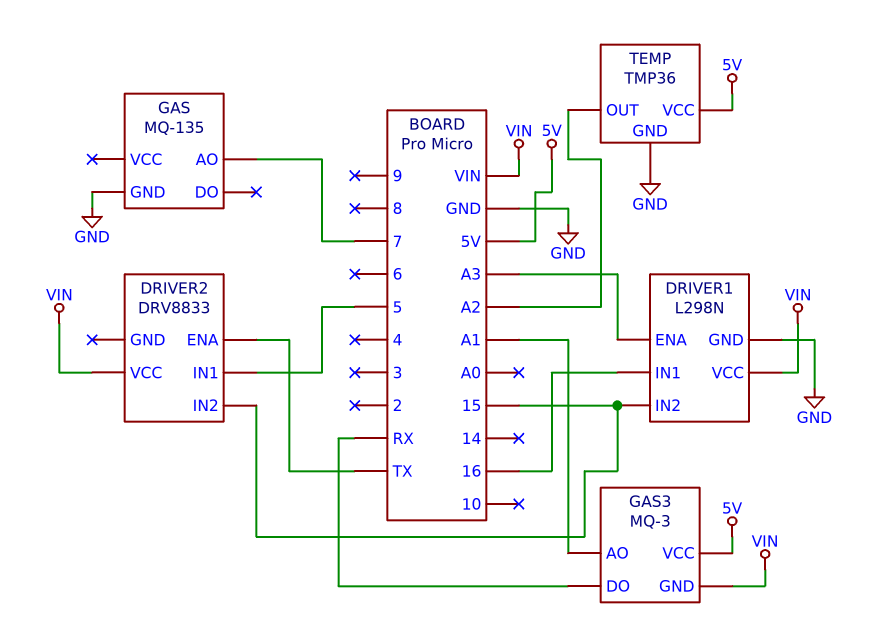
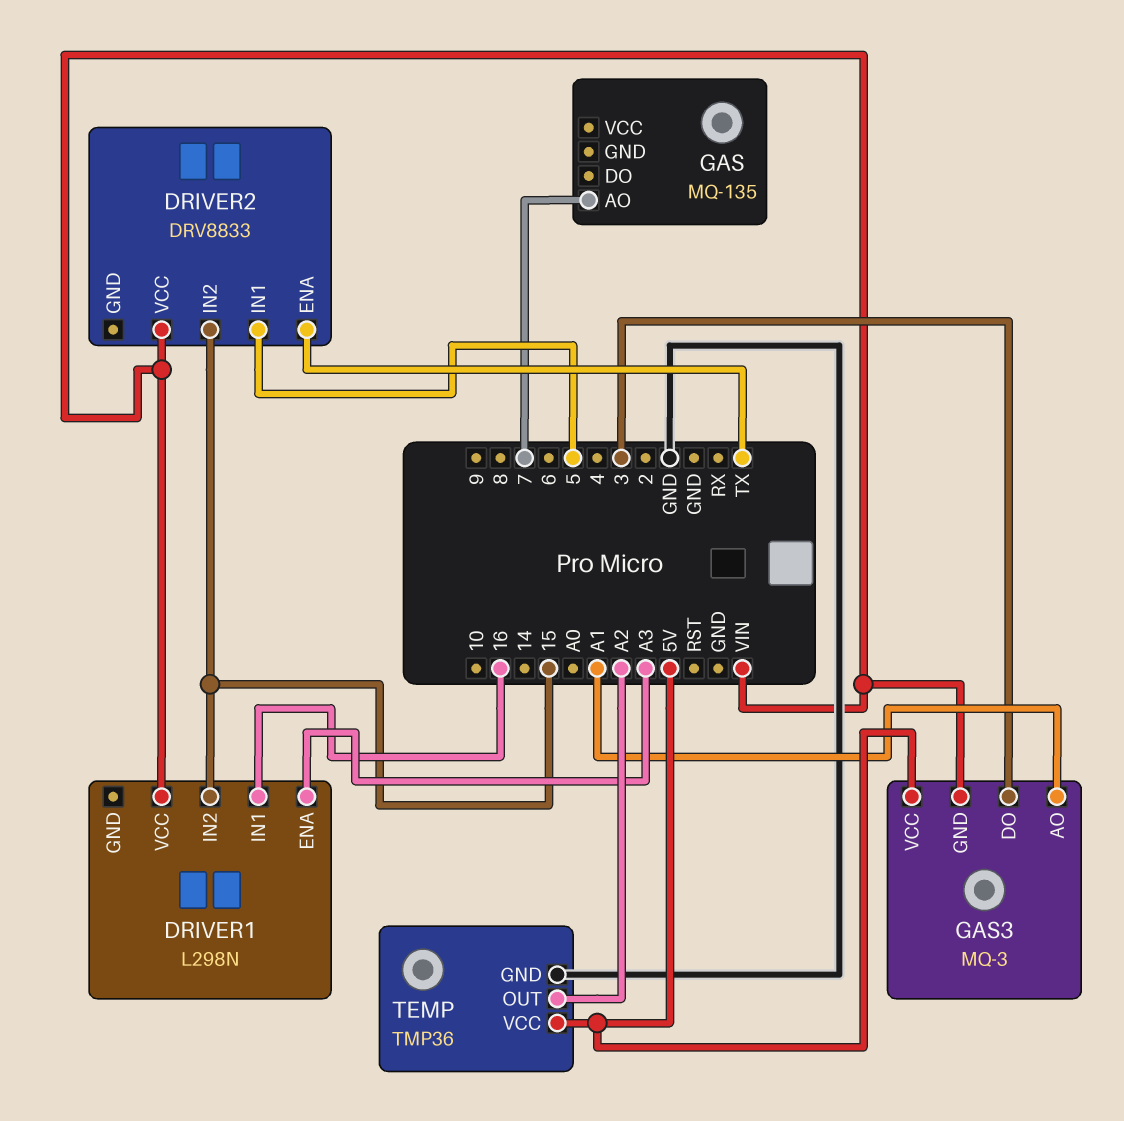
DRIVER1 pin GND: GND -> none
GAS pin GND: GND -> none
GAS3 pin DO: RX -> 3

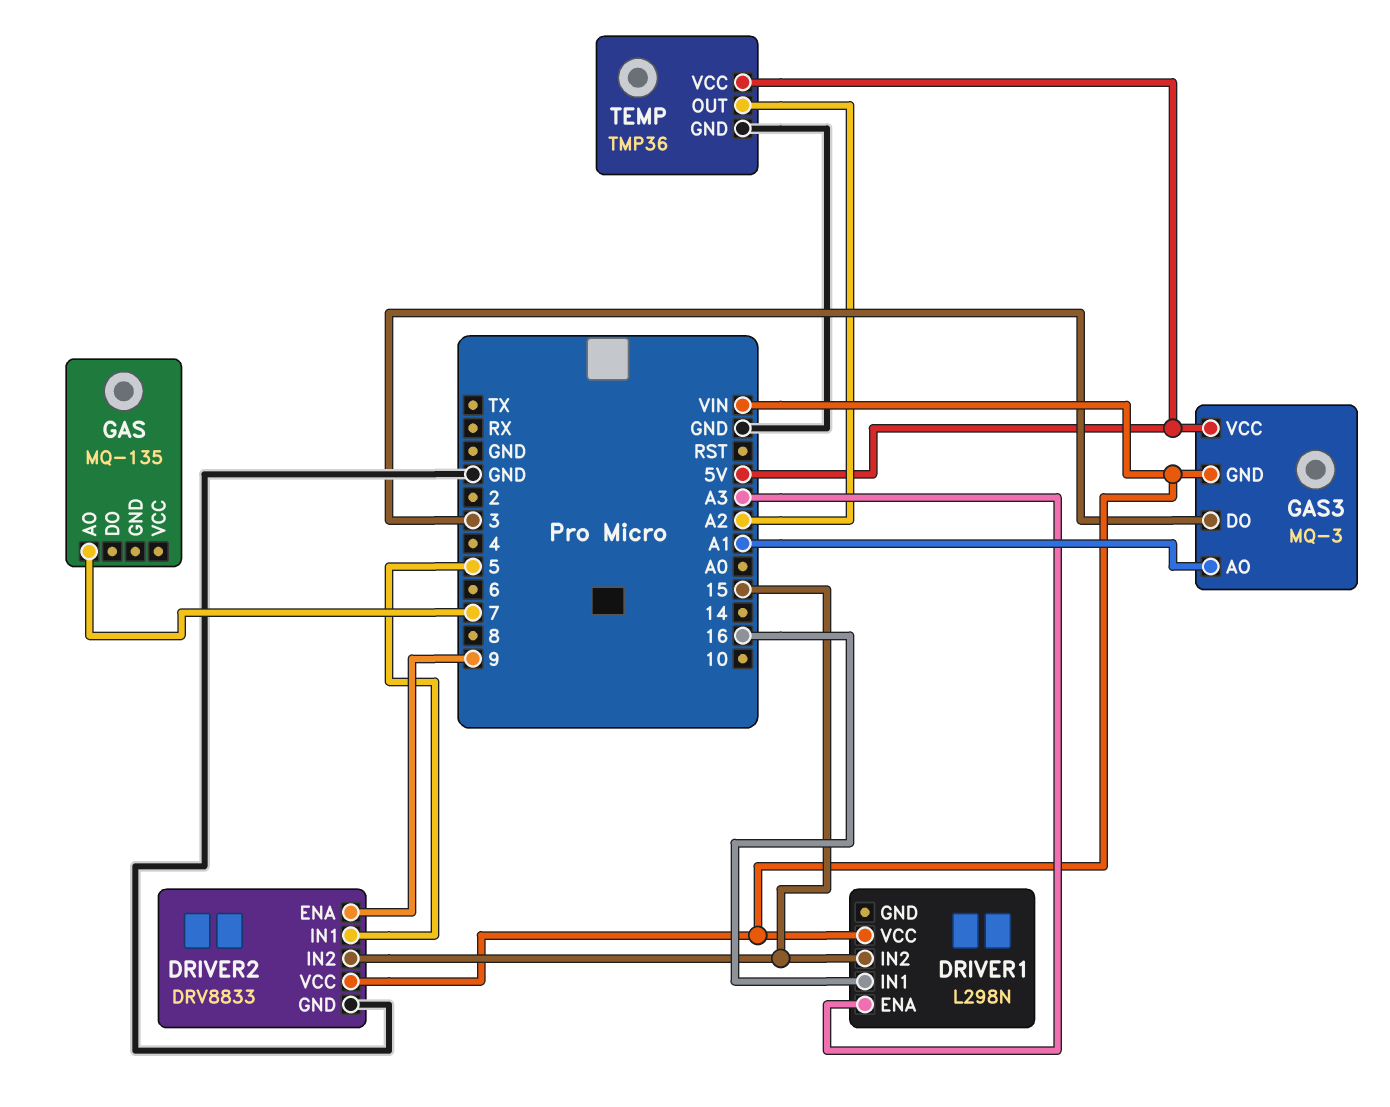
DRIVER2 pin ENA: TX -> 9
DRIVER2 pin GND: none -> GND

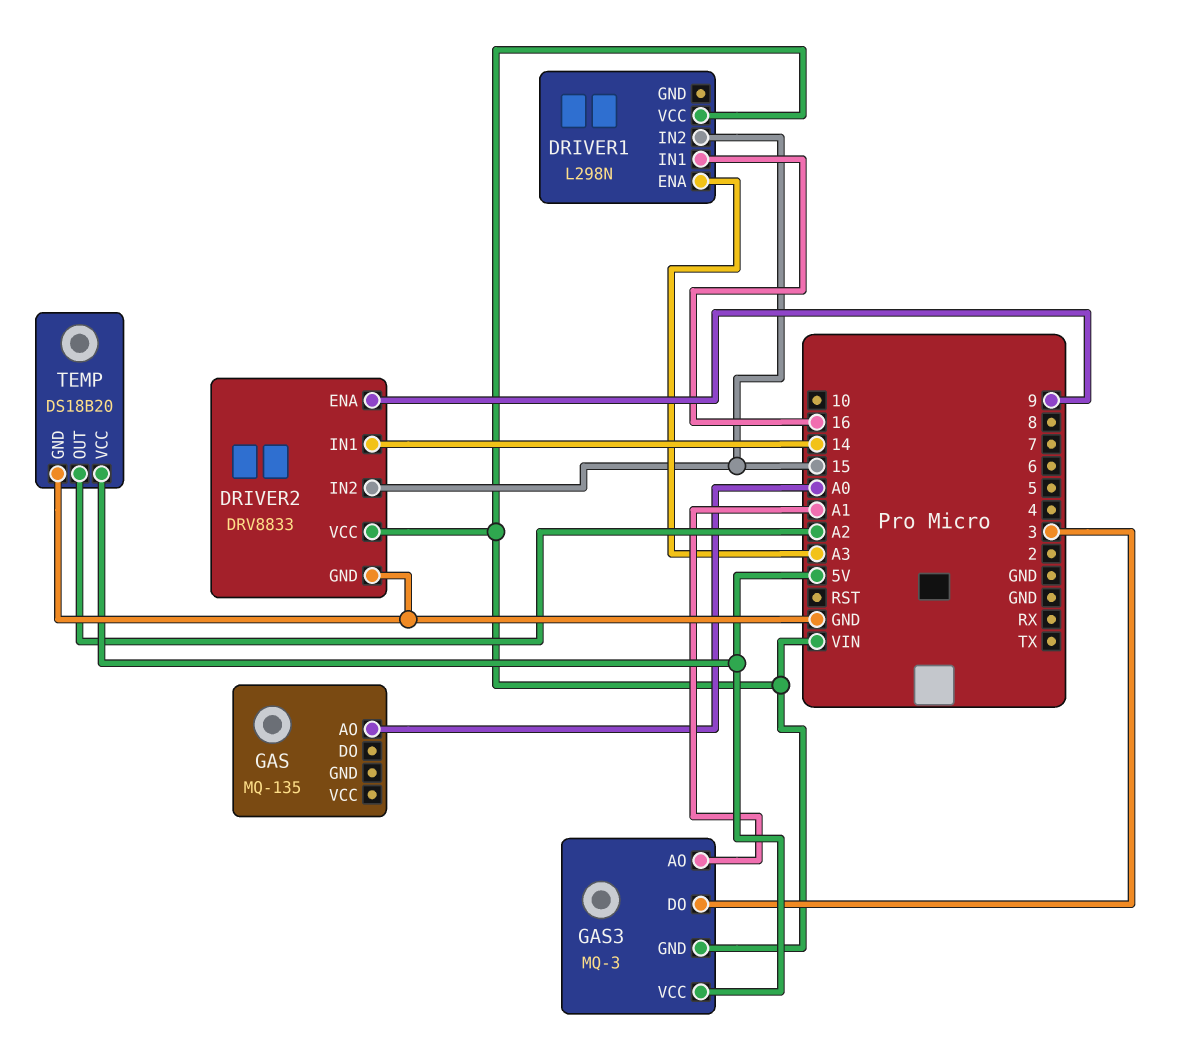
DRIVER2 pin IN1: 5 -> 14
GAS pin AO: 7 -> A0
TEMP: TMP36 -> DS18B20

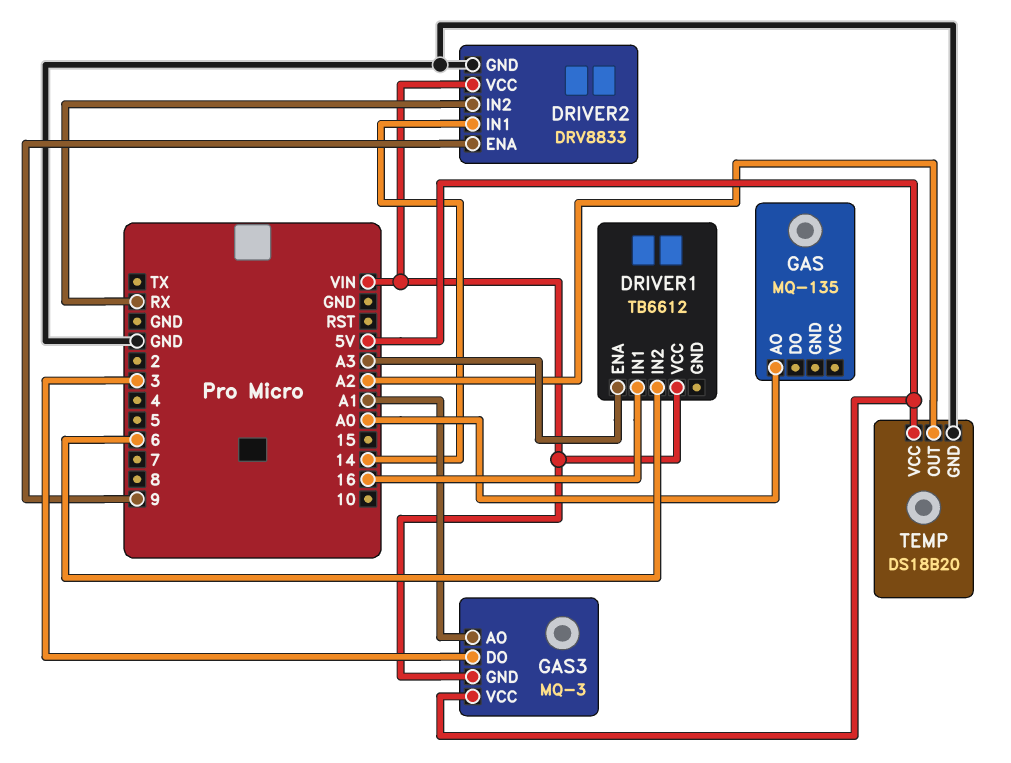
DRIVER1: L298N -> TB6612
DRIVER1 pin IN2: 15 -> 6
DRIVER2 pin IN2: 15 -> RX

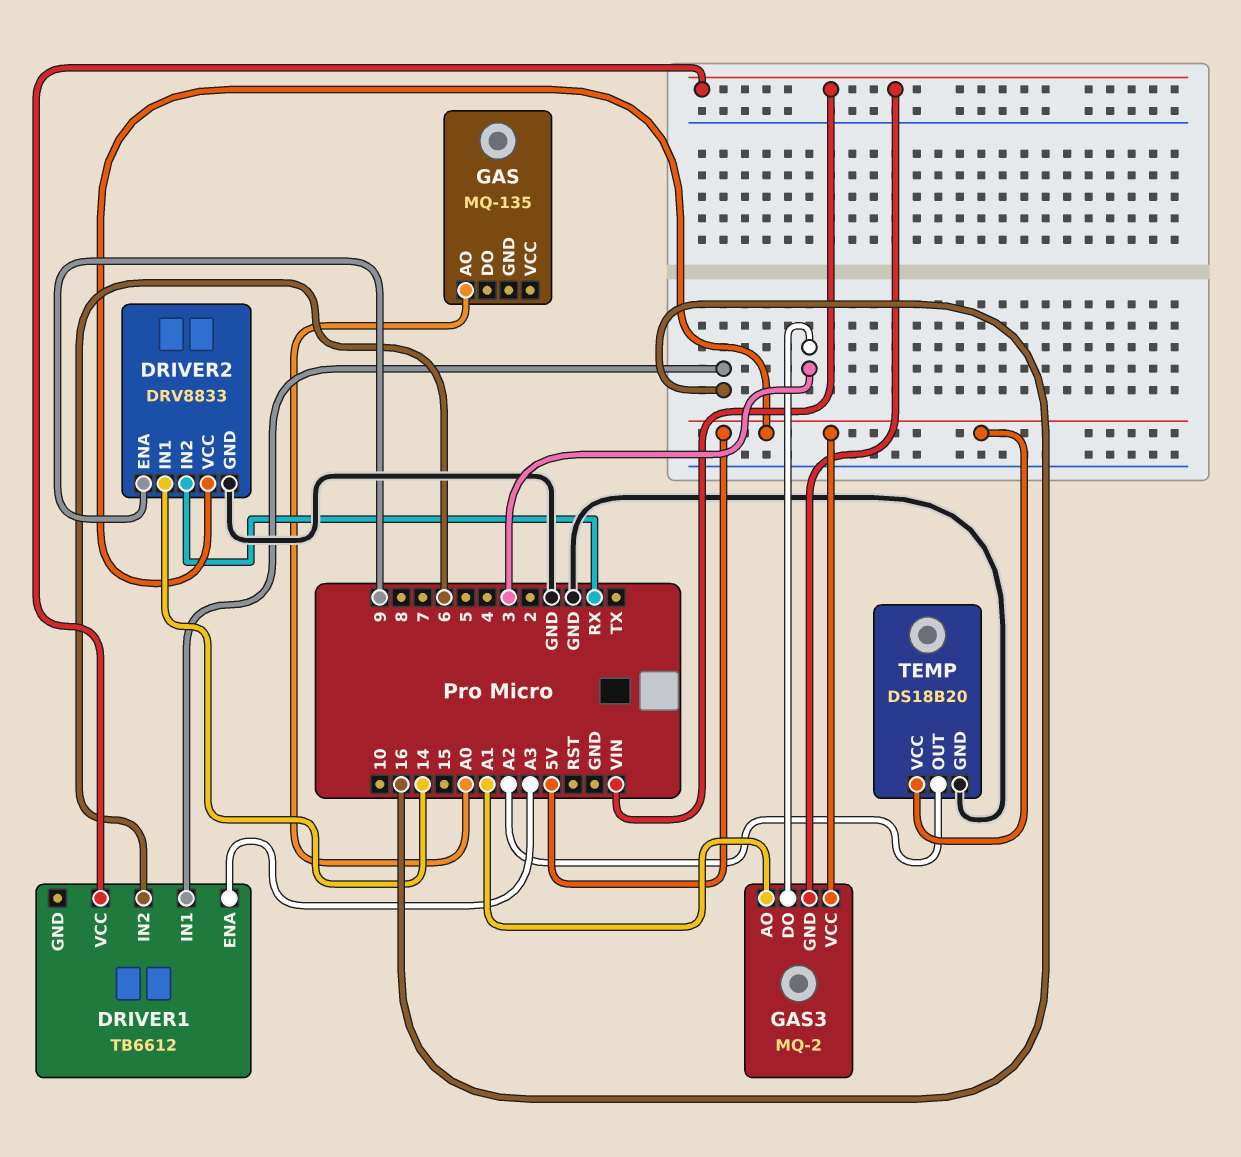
DRIVER2 pin VCC: VIN -> 5V
GAS3: MQ-3 -> MQ-2

